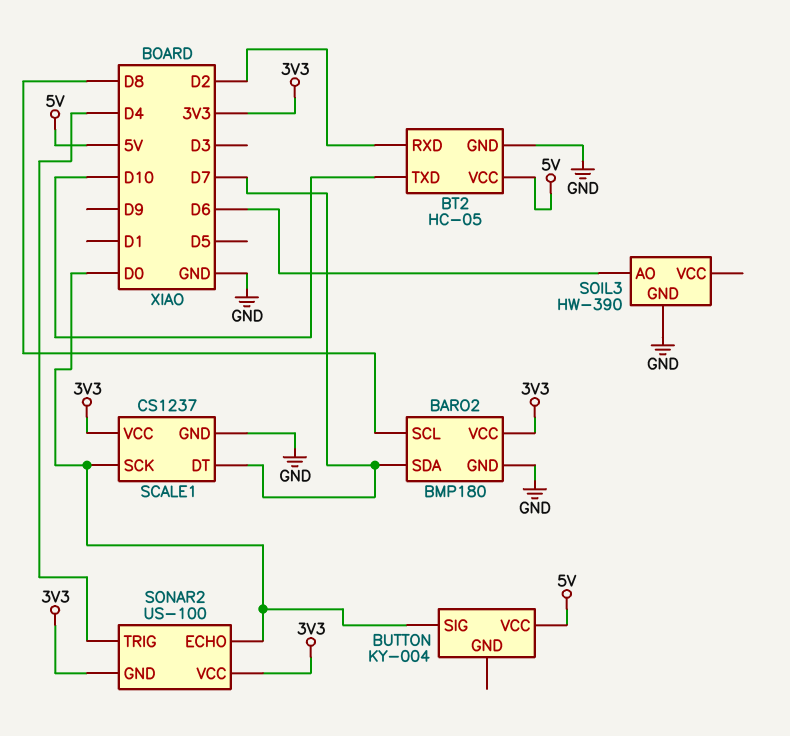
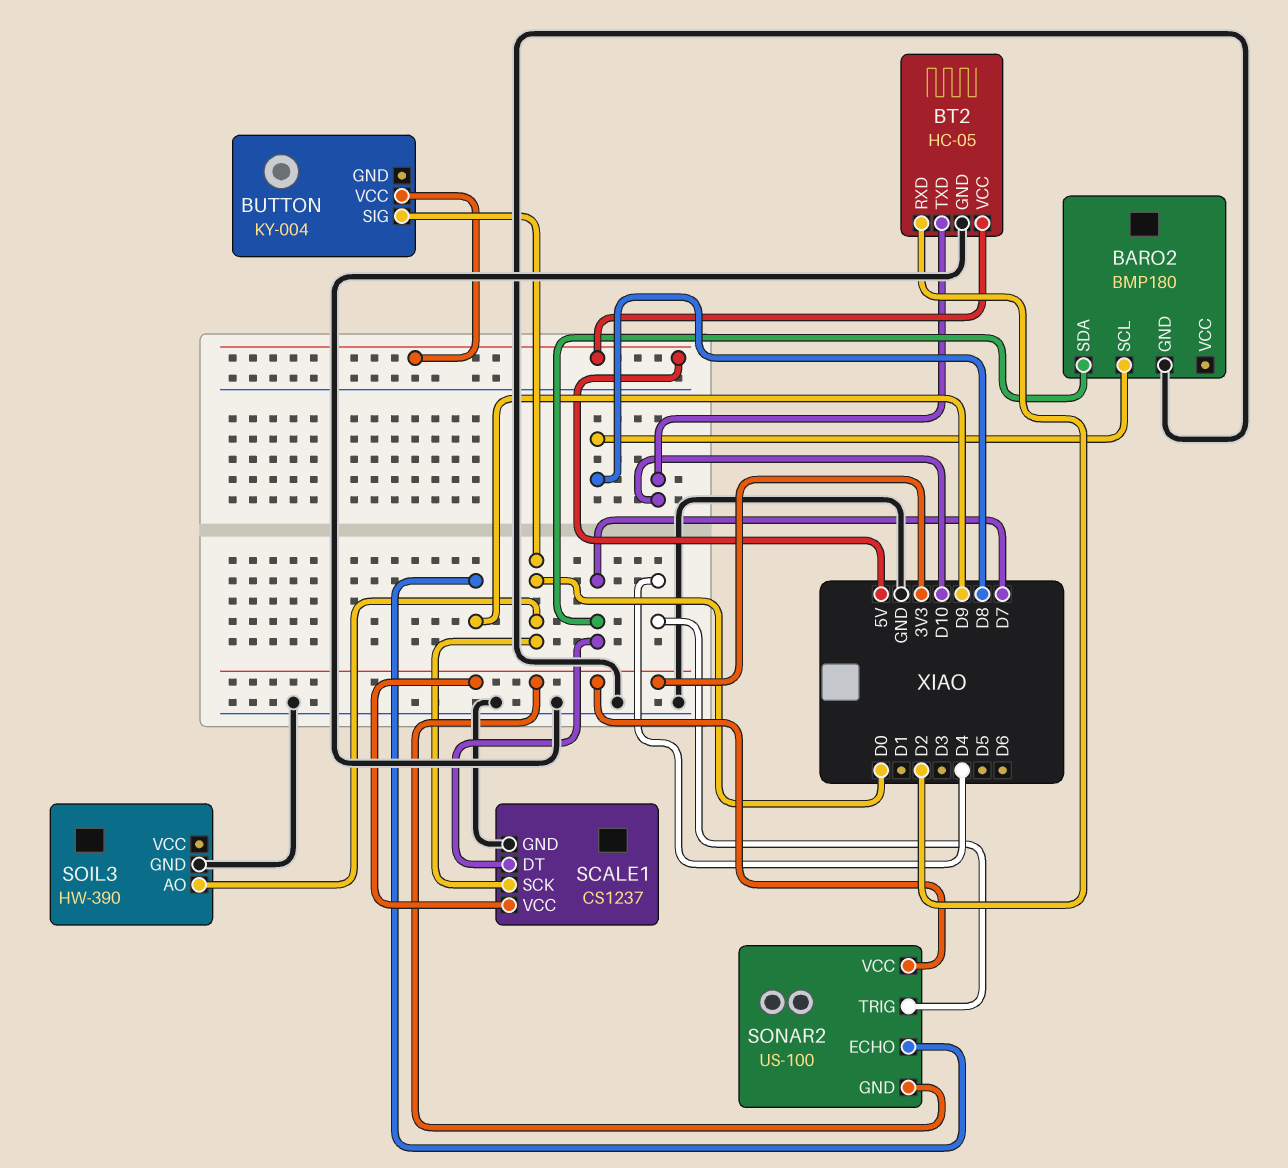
BARO2 pin VCC: 3V3 -> none
SOIL3 pin AO: D6 -> D0
SONAR2 pin ECHO: D0 -> D9

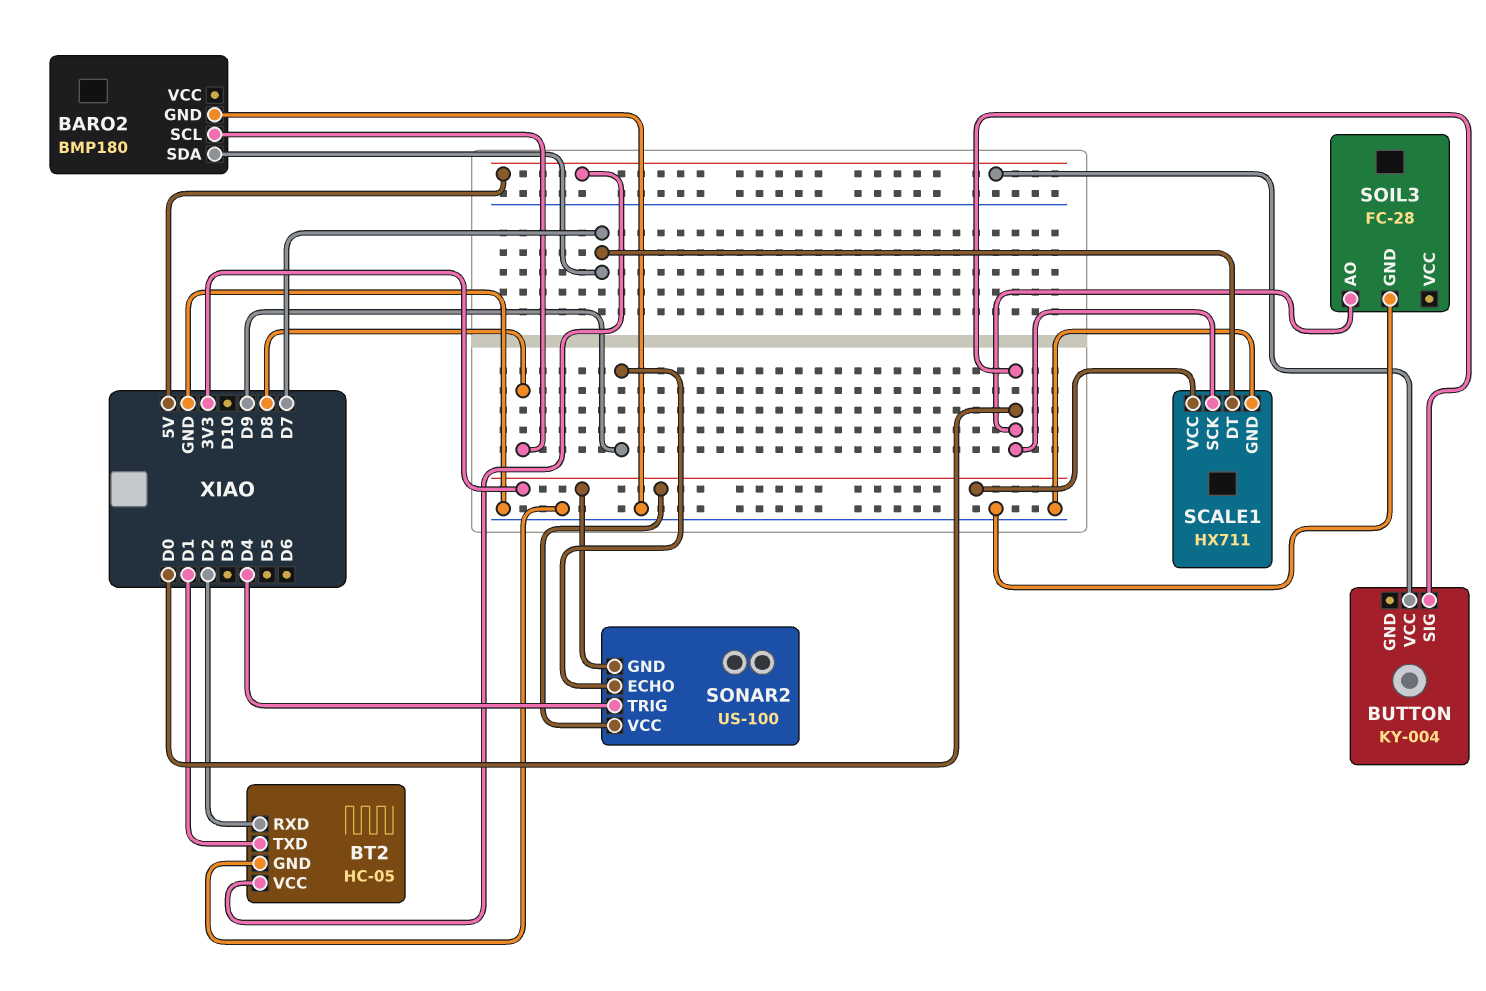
BT2 pin TXD: D10 -> D1
SCALE1: CS1237 -> HX711
SOIL3: HW-390 -> FC-28

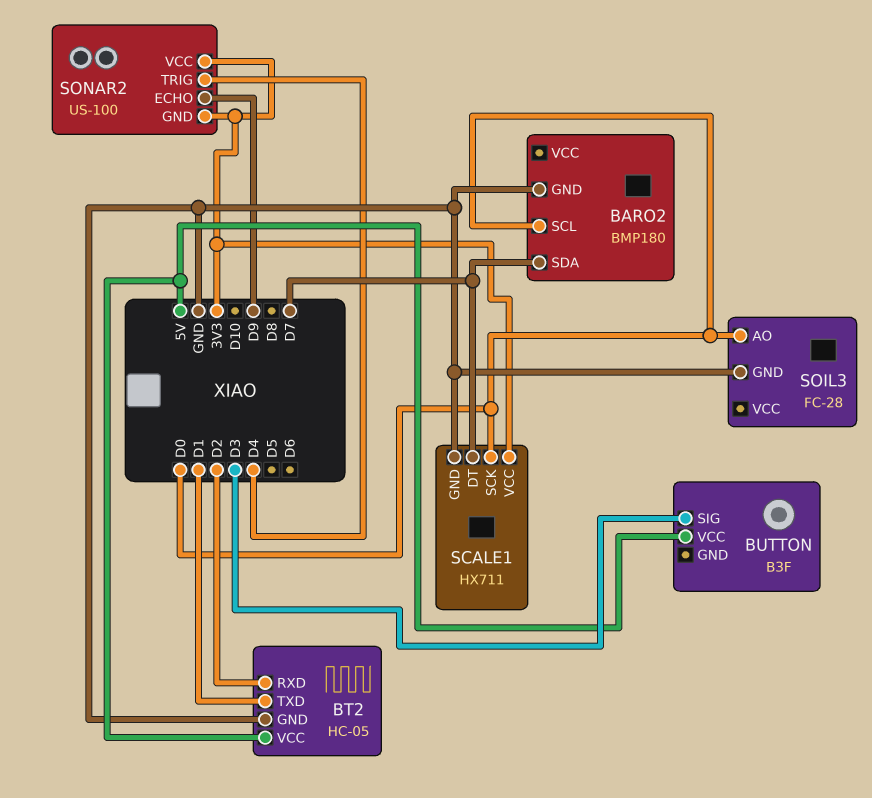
BARO2 pin SCL: D8 -> D0
BUTTON: KY-004 -> B3F
BUTTON pin SIG: D0 -> D3

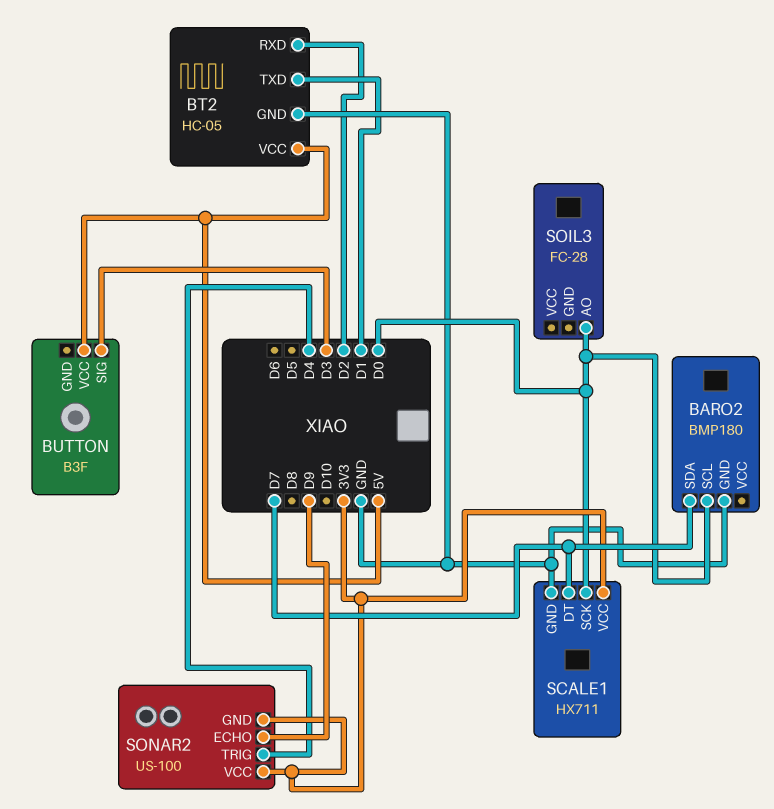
SOIL3 pin GND: GND -> none

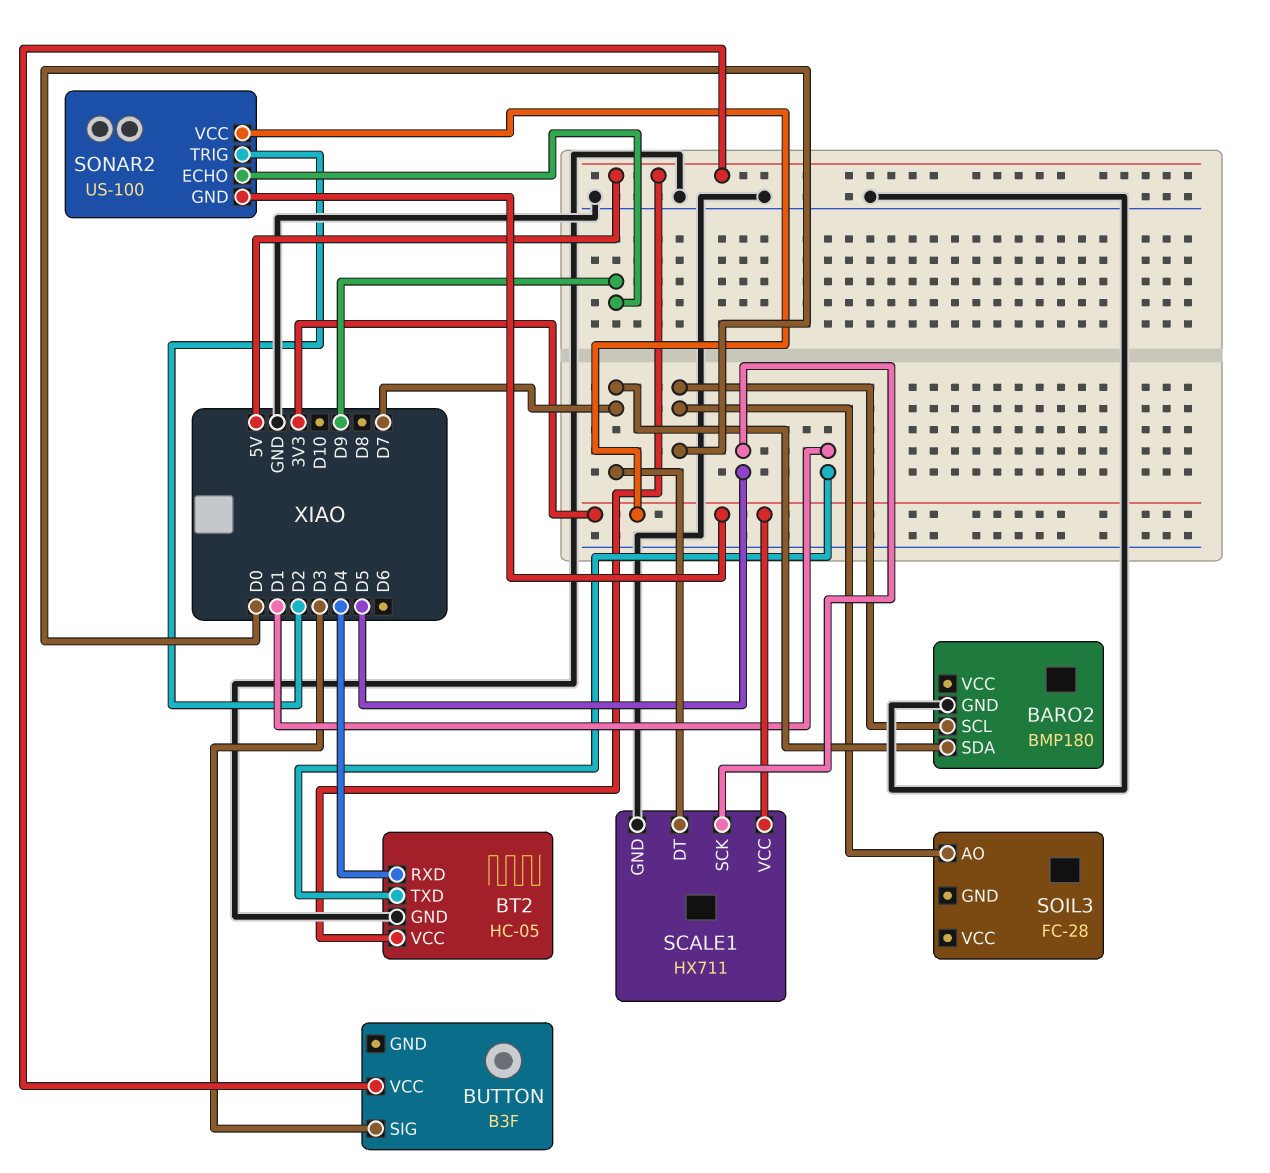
BT2 pin RXD: D2 -> D4
SCALE1 pin SCK: D0 -> D5
SONAR2 pin TRIG: D4 -> D2

